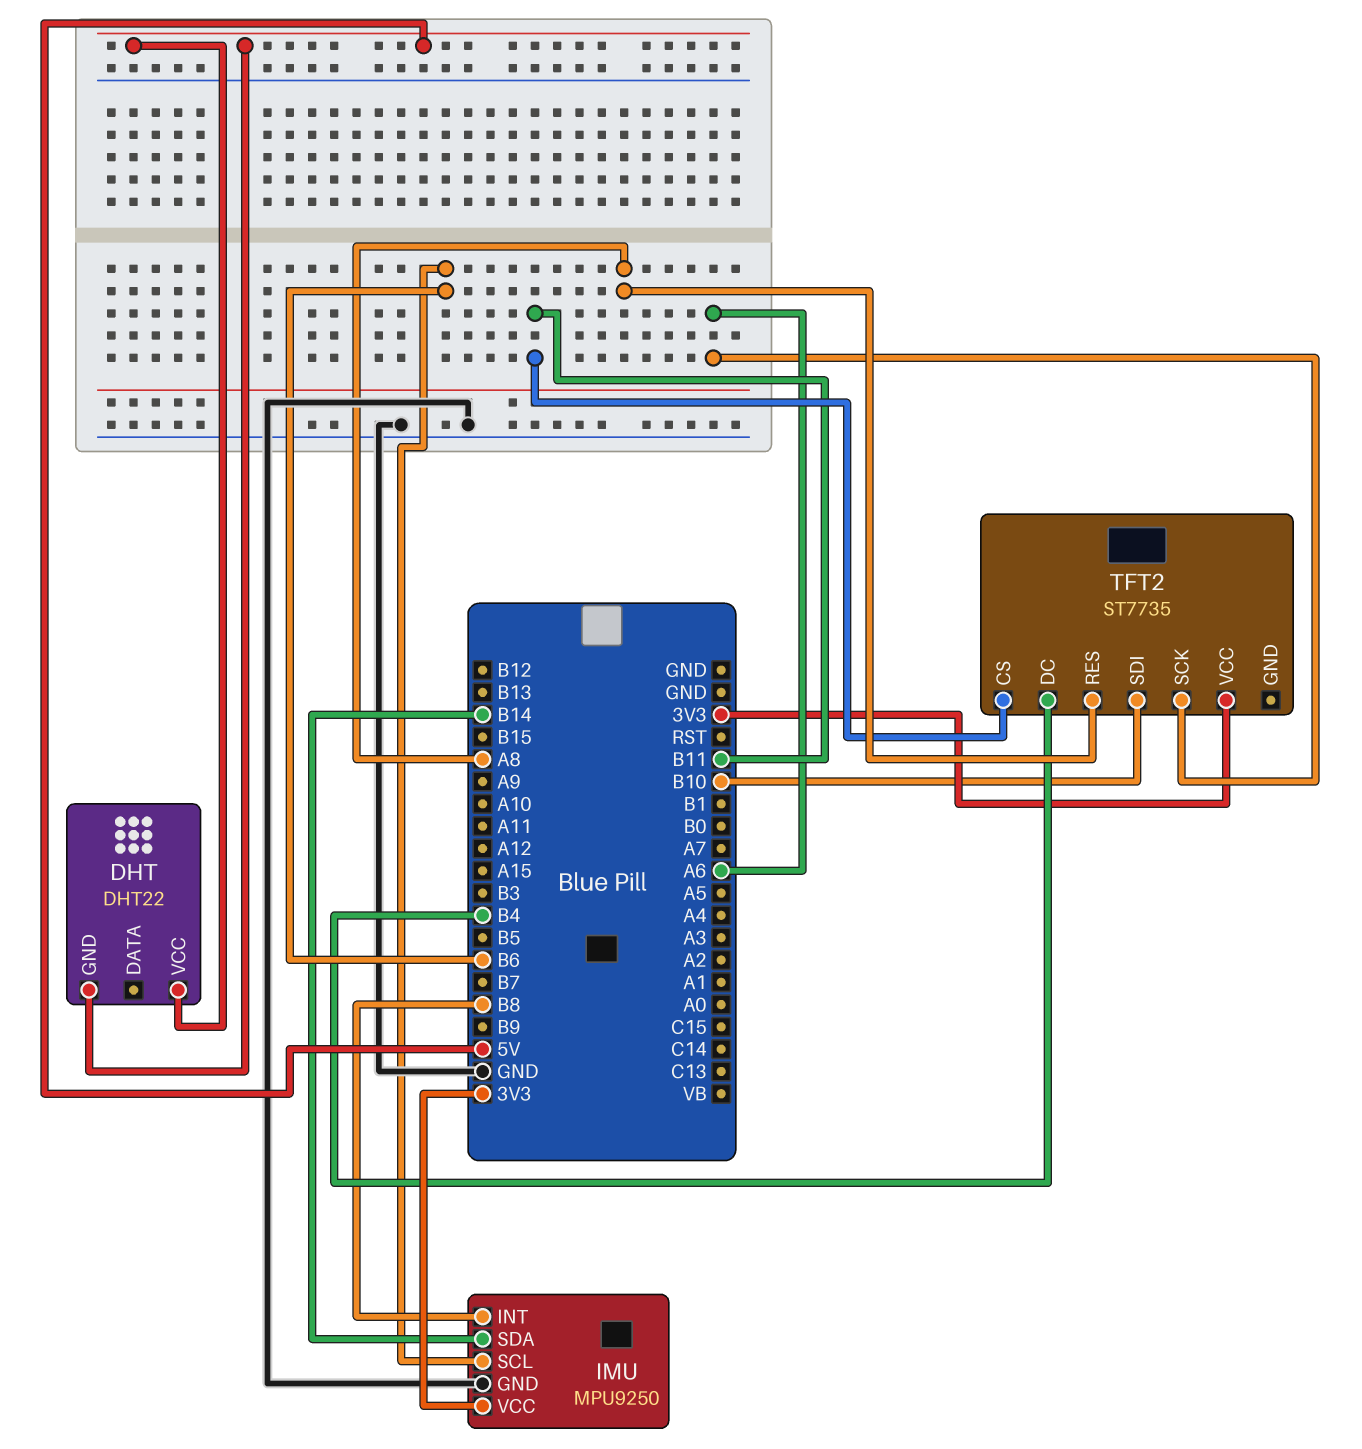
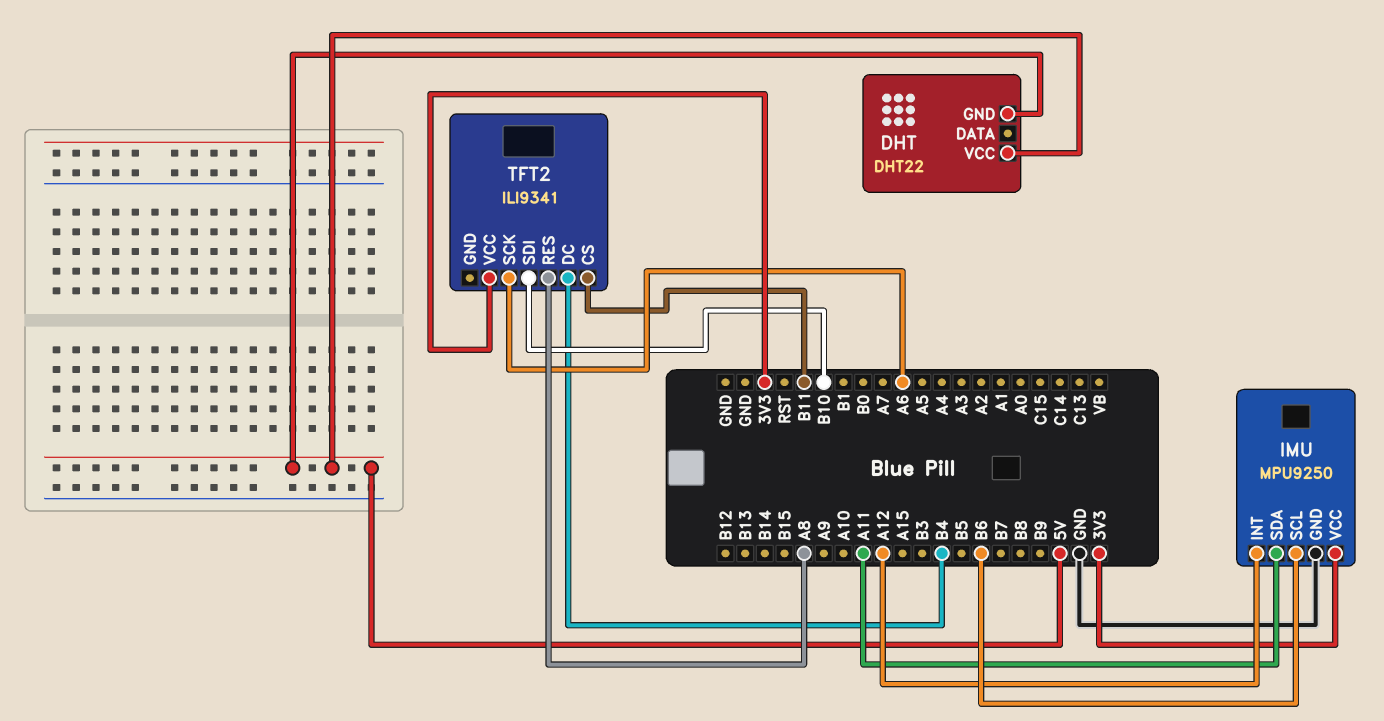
IMU pin INT: B8 -> A12
IMU pin SDA: B14 -> A11
TFT2: ST7735 -> ILI9341

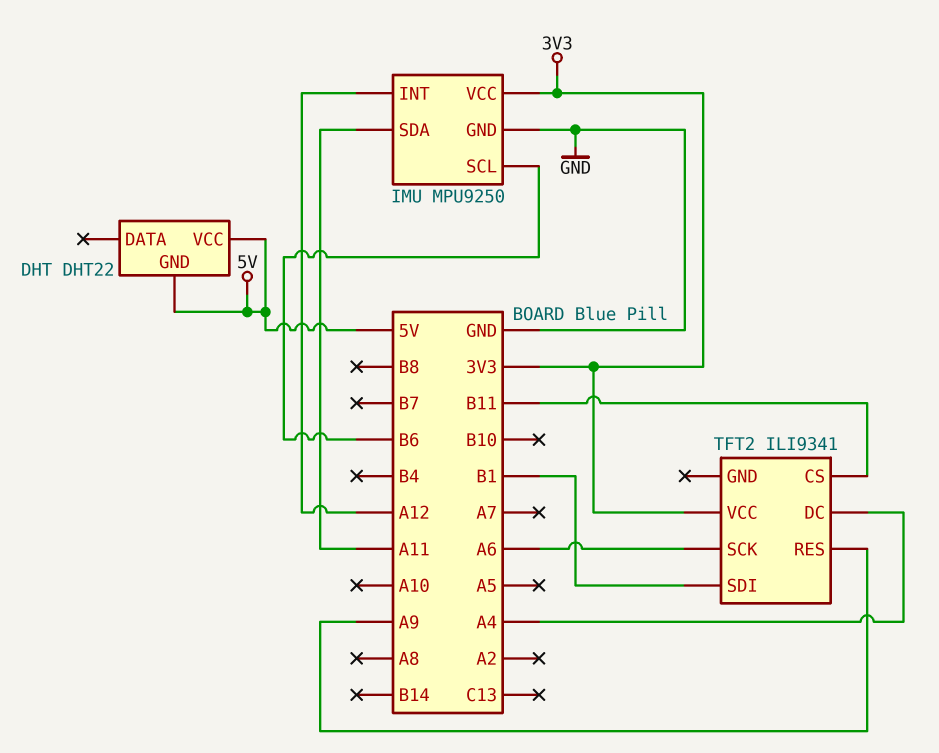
TFT2 pin DC: B4 -> A4
TFT2 pin RES: A8 -> A9
TFT2 pin SDI: B10 -> B1

